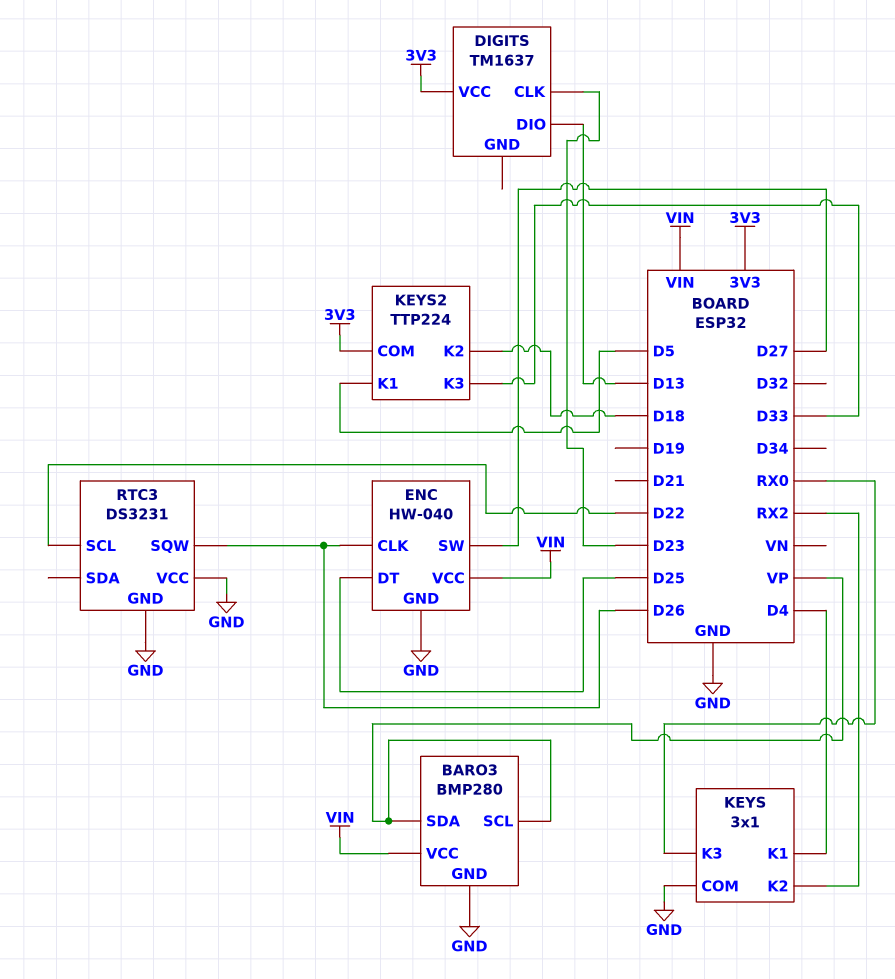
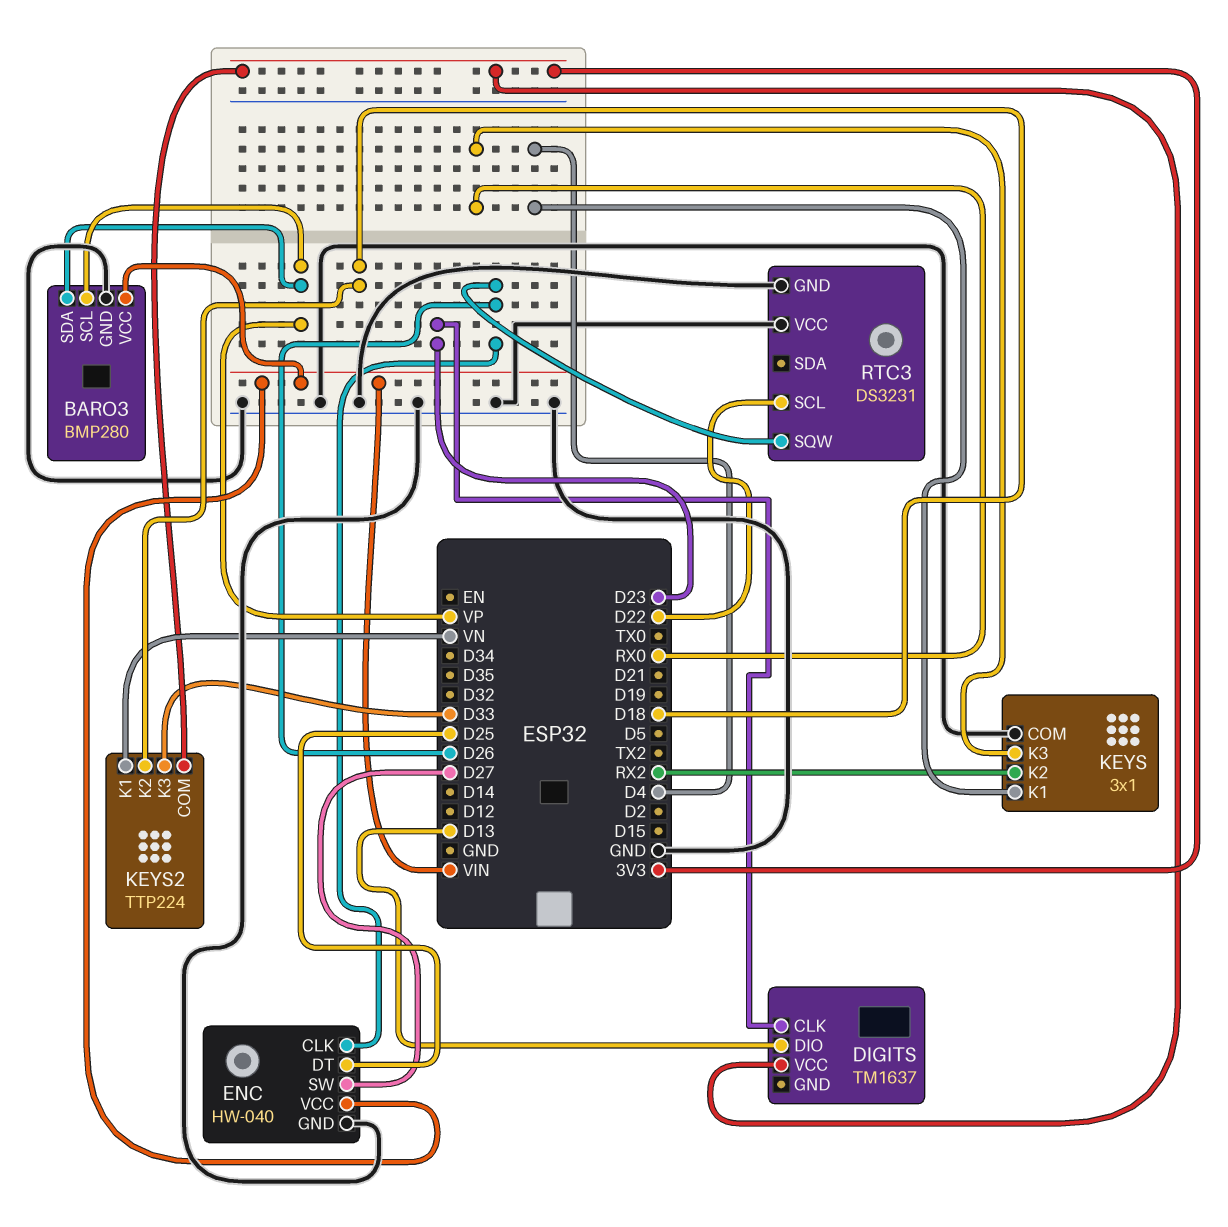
KEYS2 pin K1: D5 -> VN

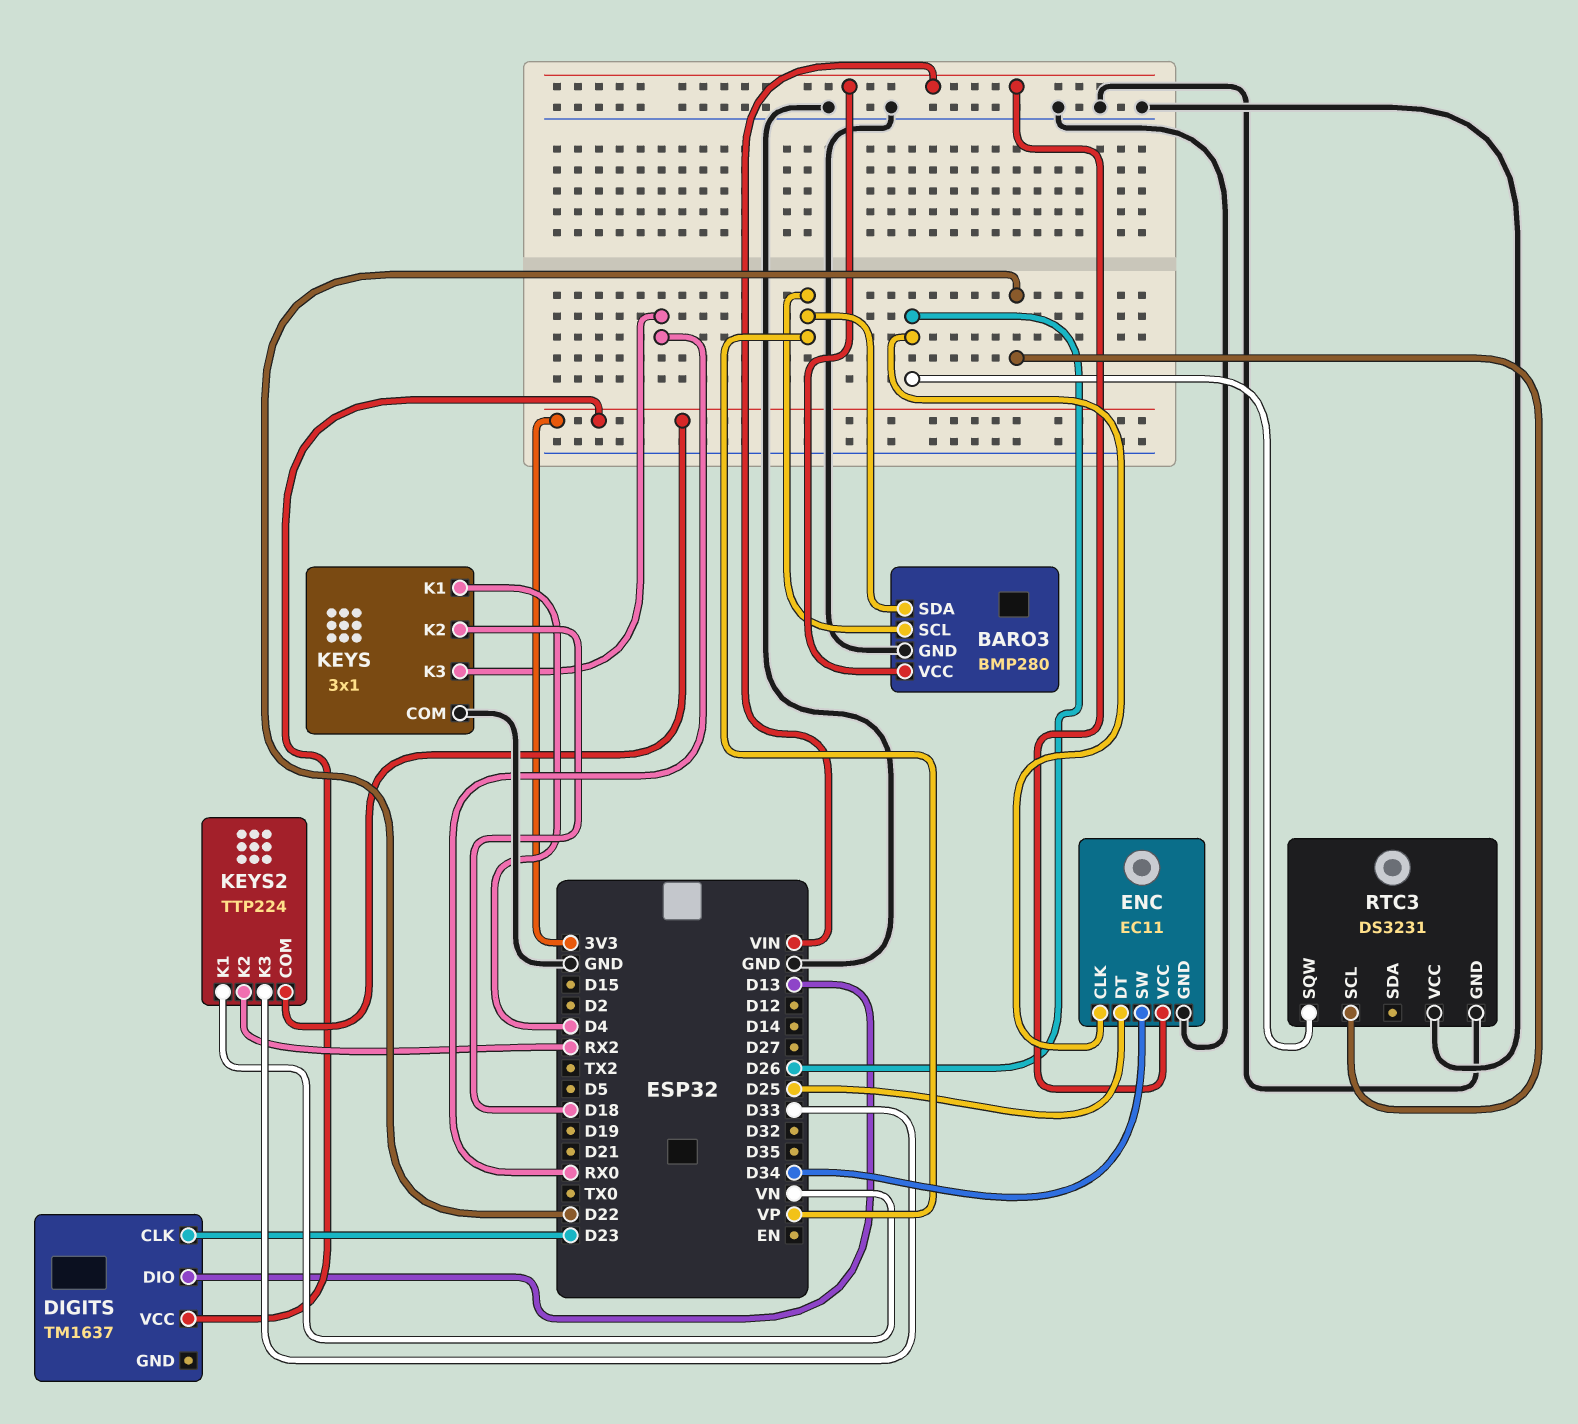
ENC: HW-040 -> EC11
ENC pin SW: D27 -> D34
KEYS pin K2: RX2 -> D18
KEYS2 pin K2: D18 -> RX2

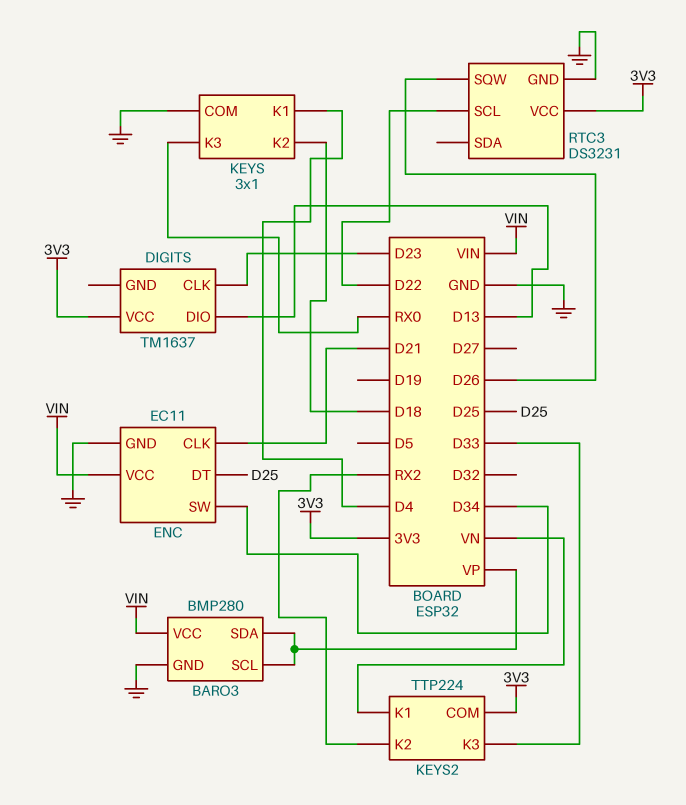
ENC pin CLK: D26 -> D21
RTC3 pin VCC: GND -> 3V3

